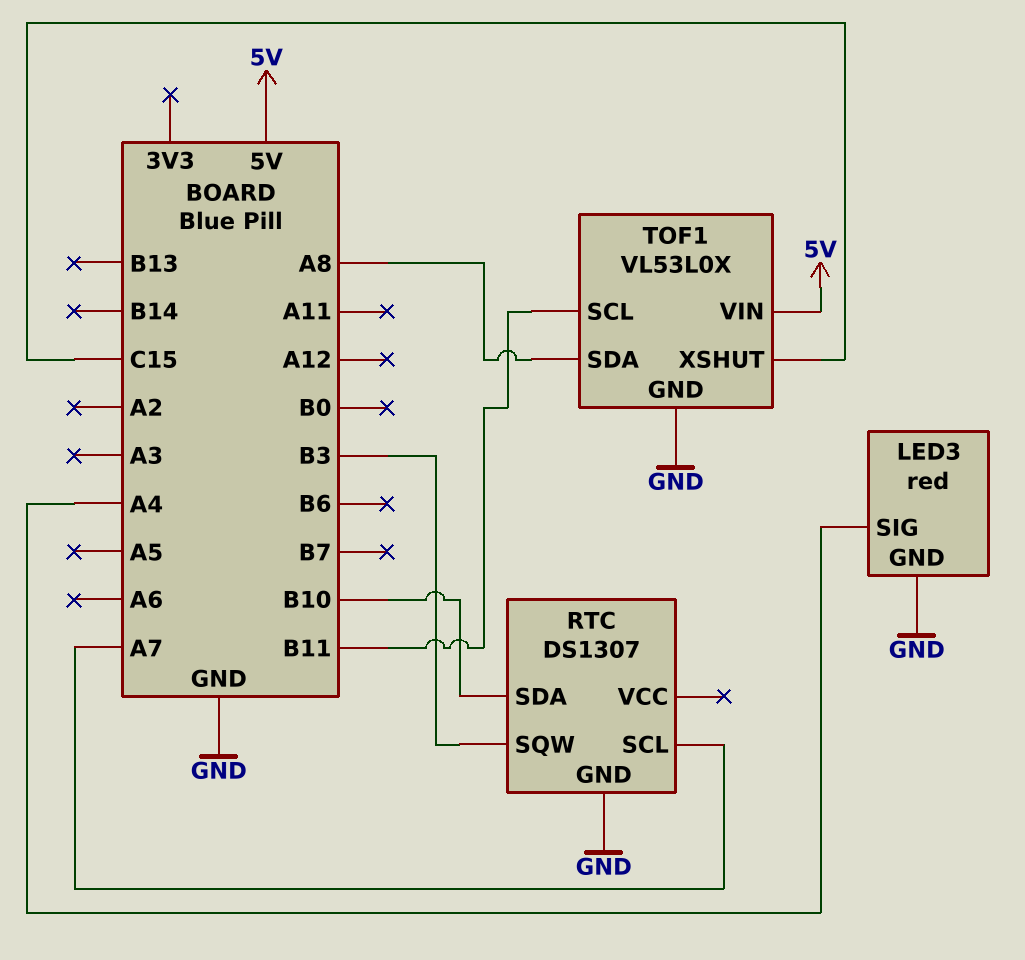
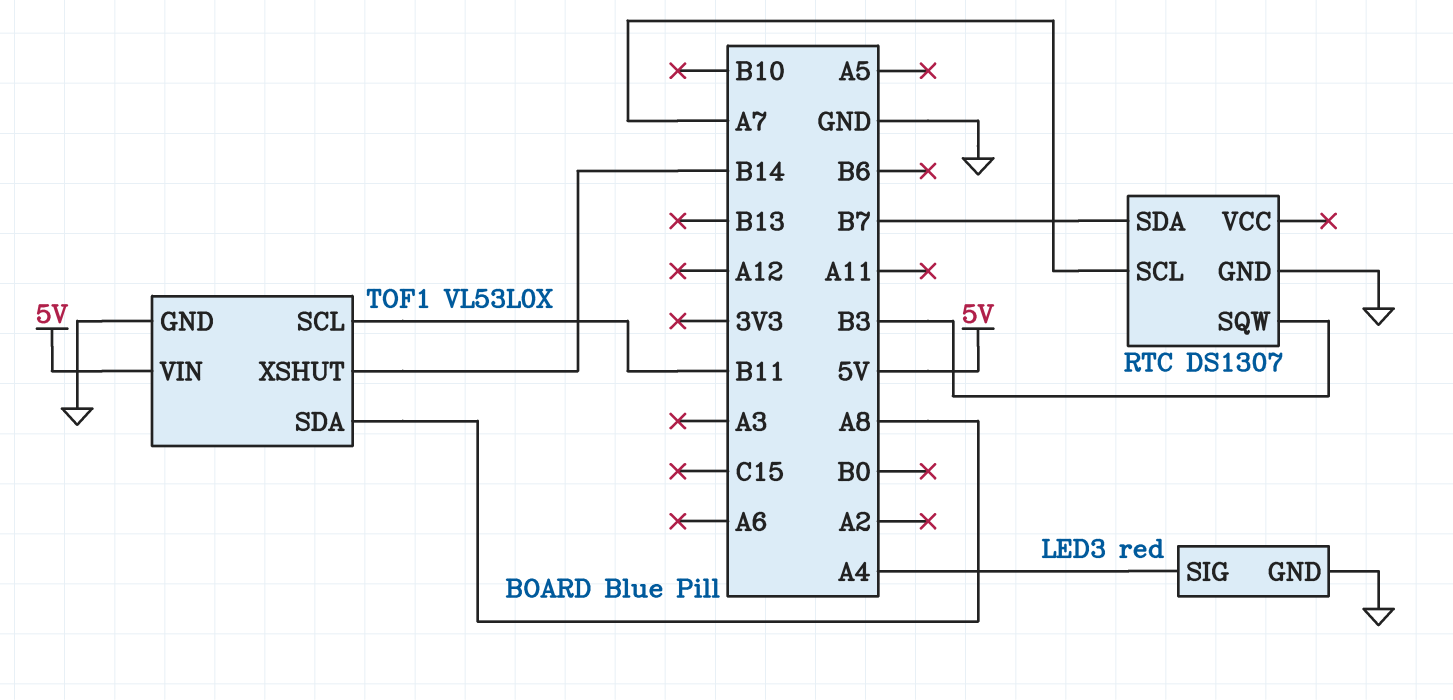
RTC pin SDA: B10 -> B7
TOF1 pin XSHUT: C15 -> B14

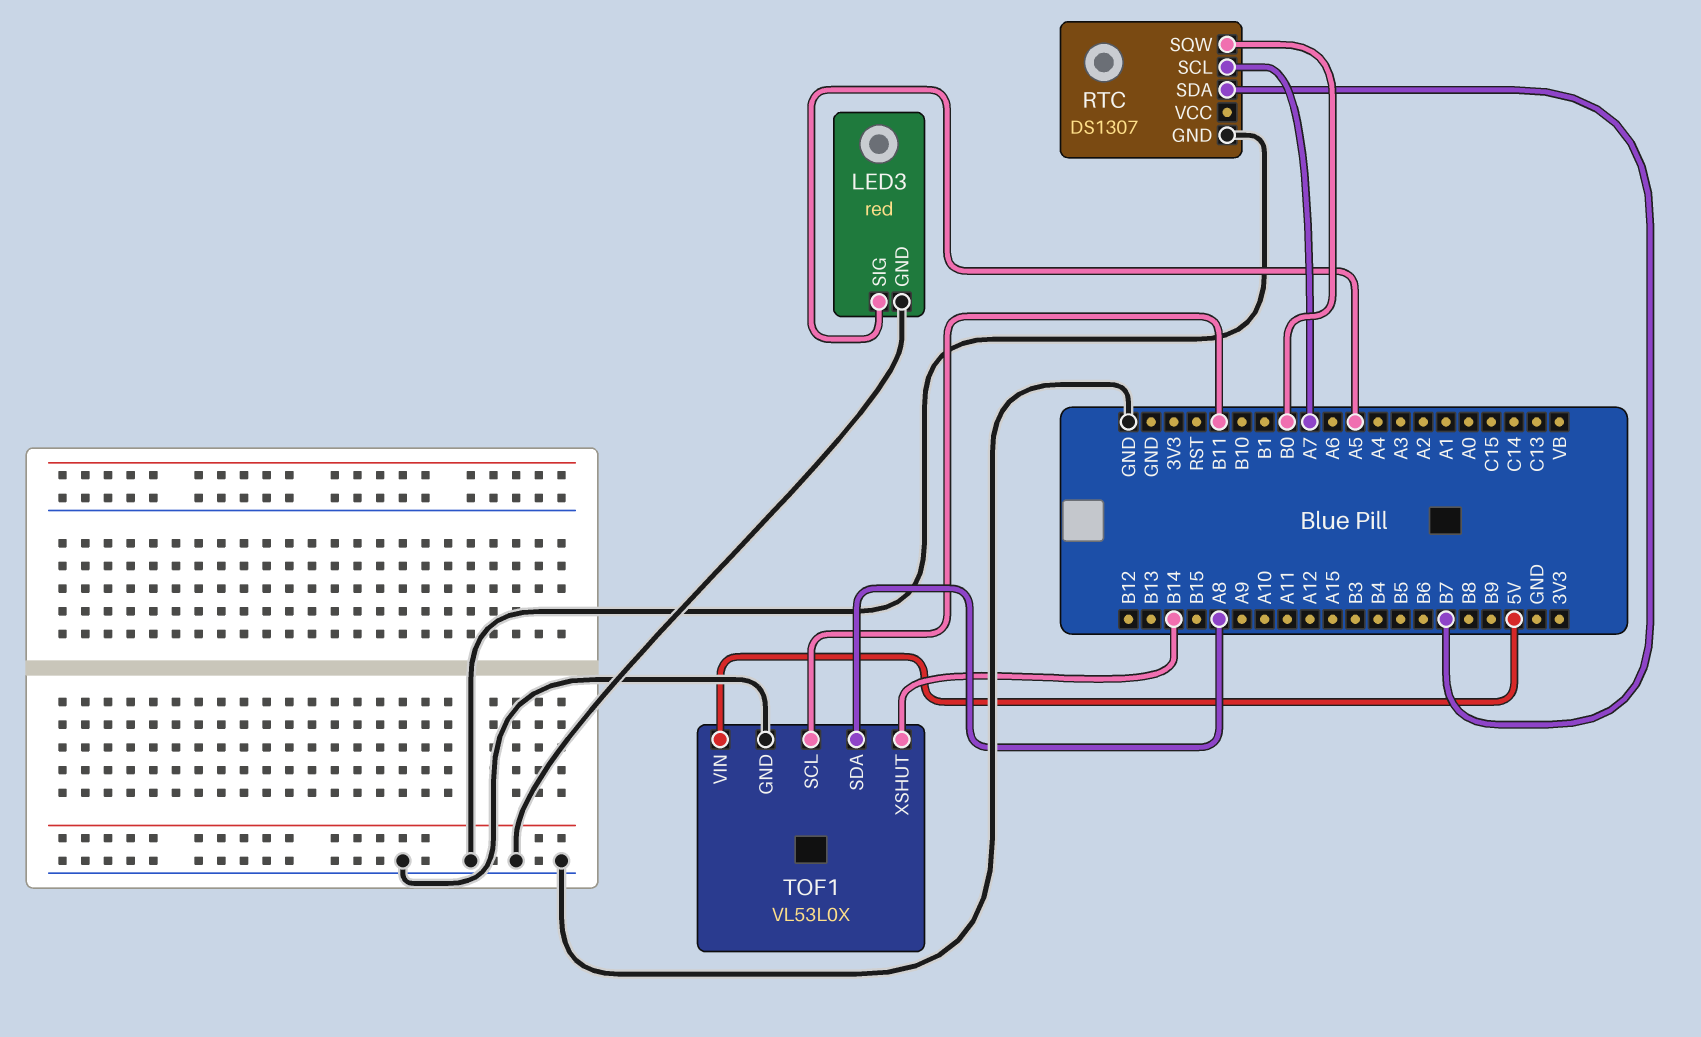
LED3 pin SIG: A4 -> A5
RTC pin SQW: B3 -> B0

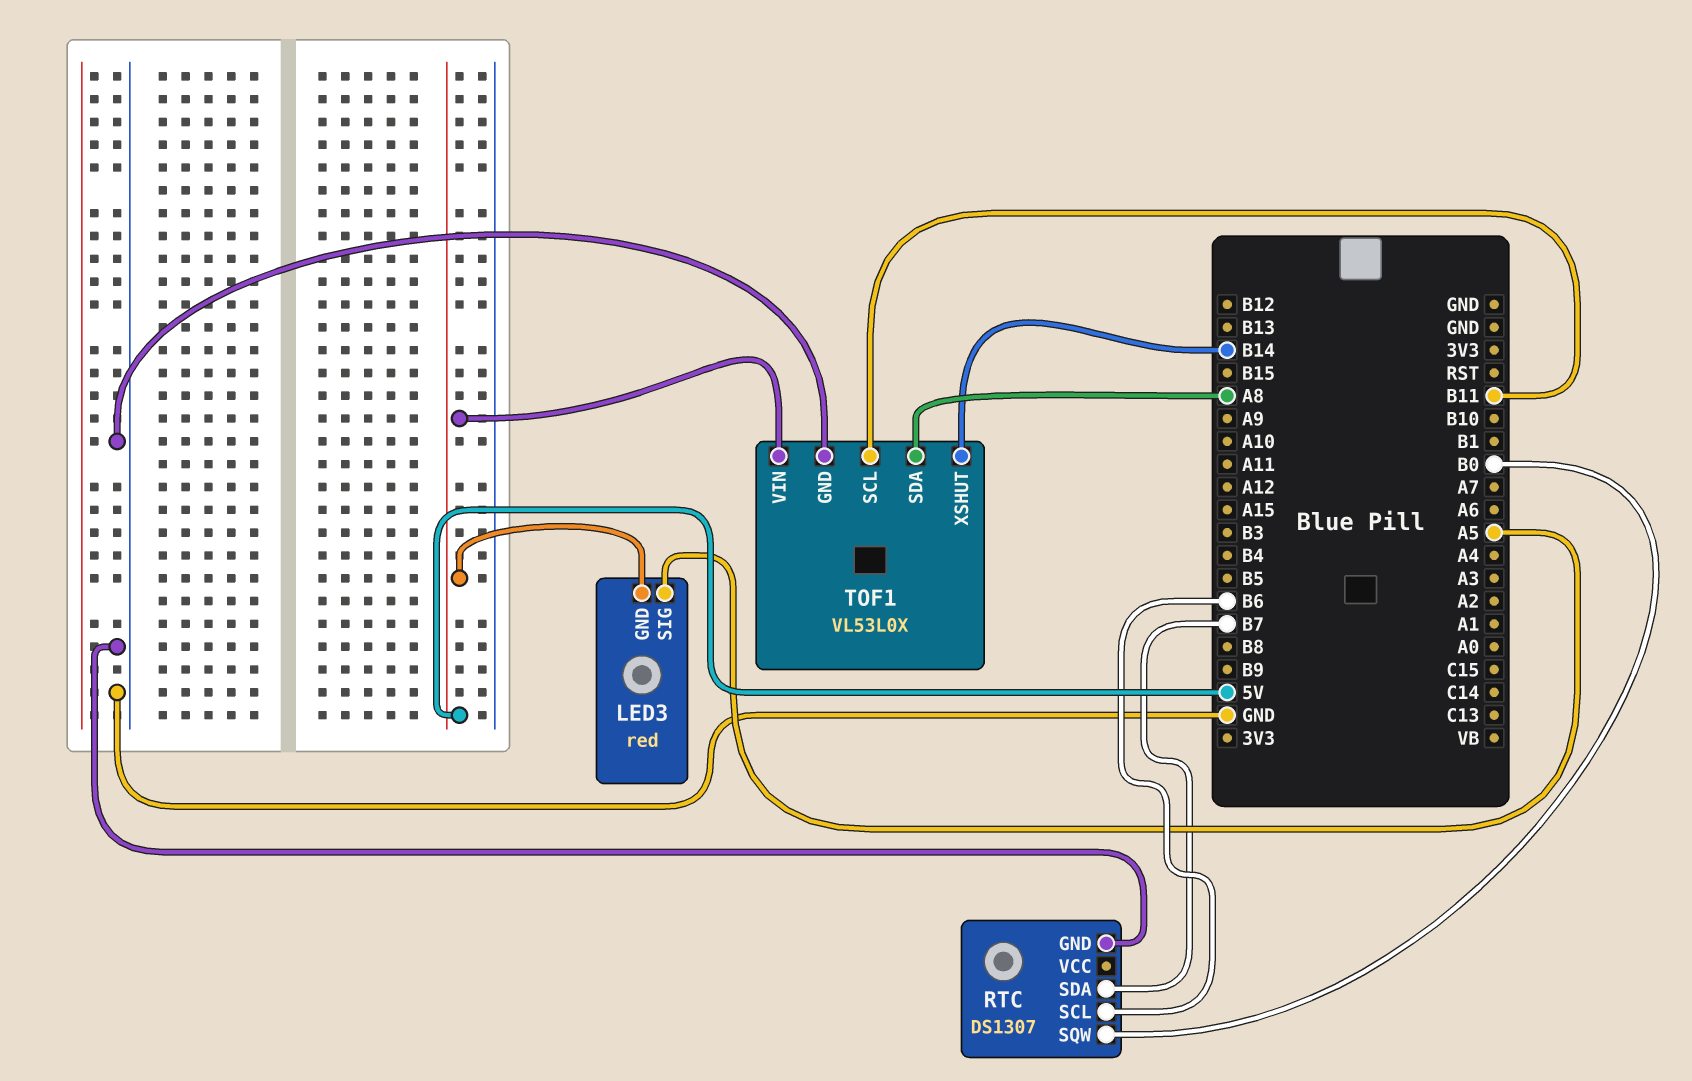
LED3 pin GND: GND -> 5V
RTC pin SCL: A7 -> B6

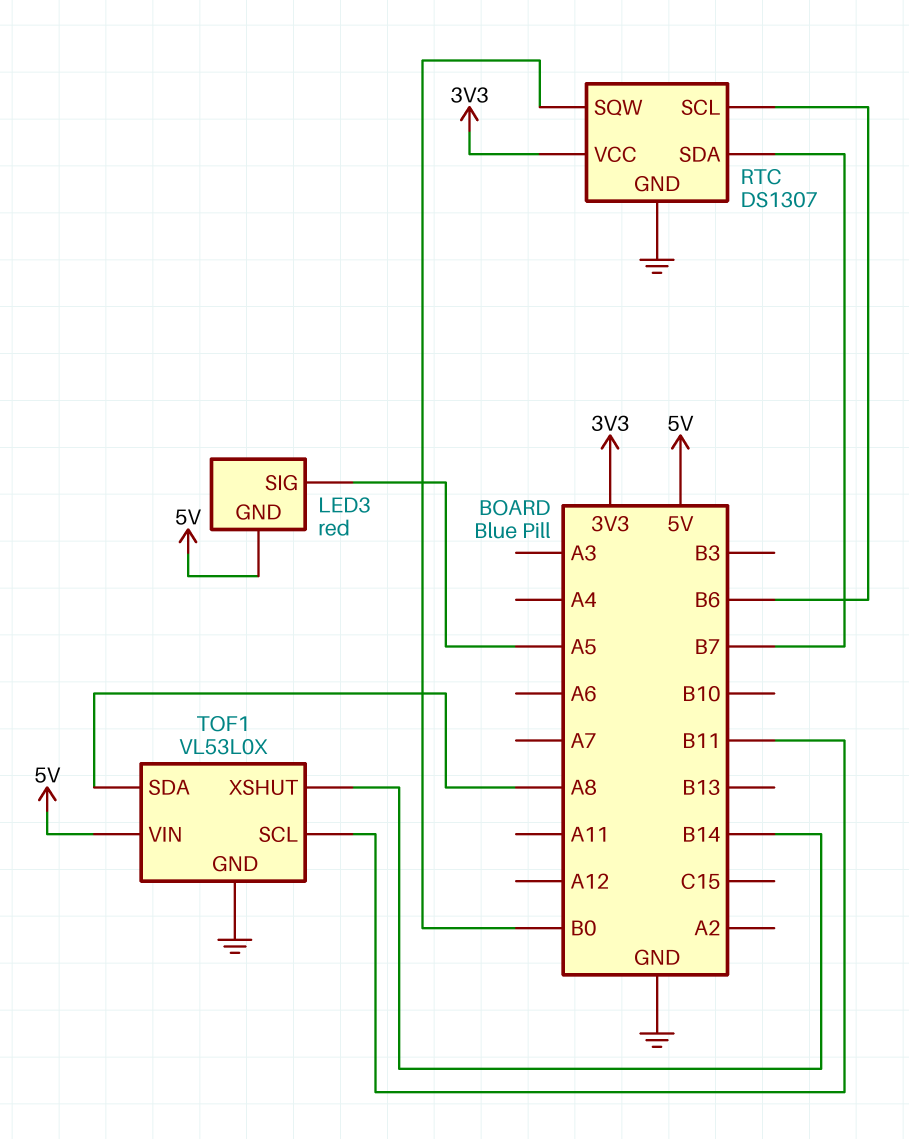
RTC pin VCC: none -> 3V3

